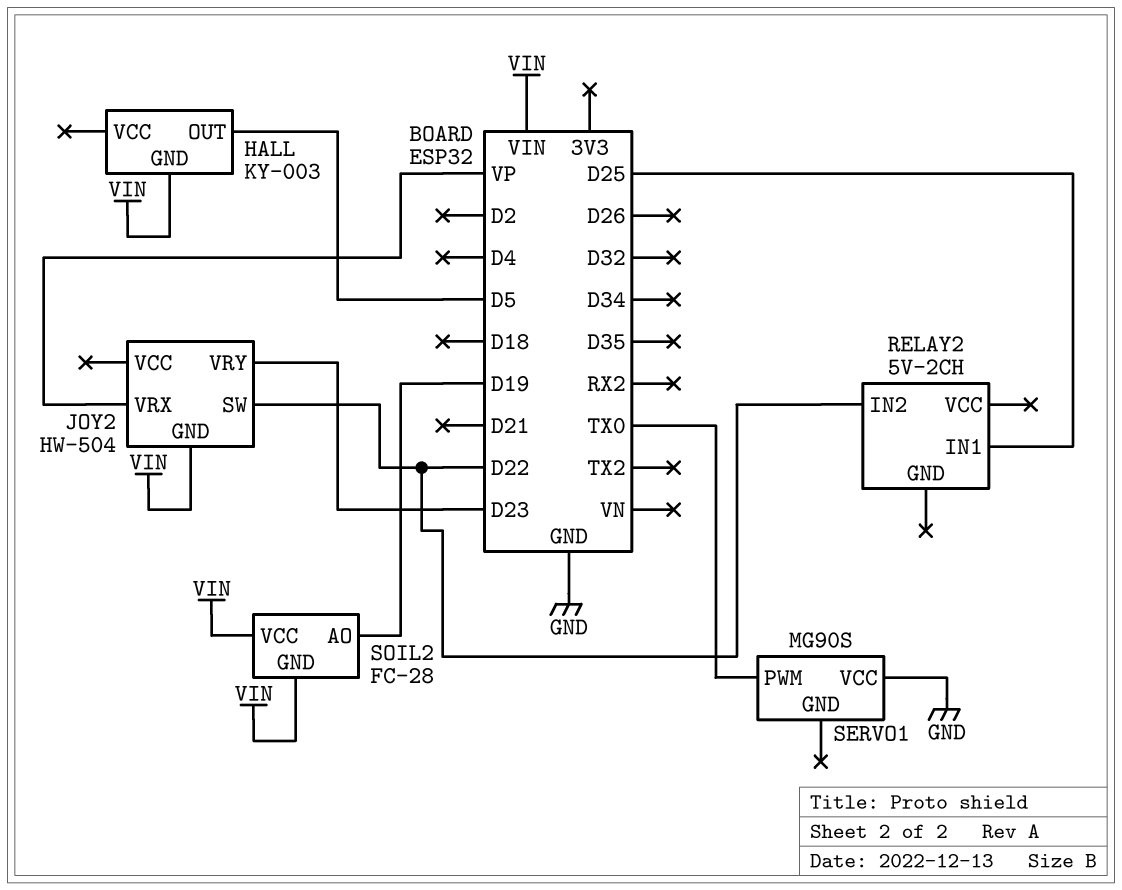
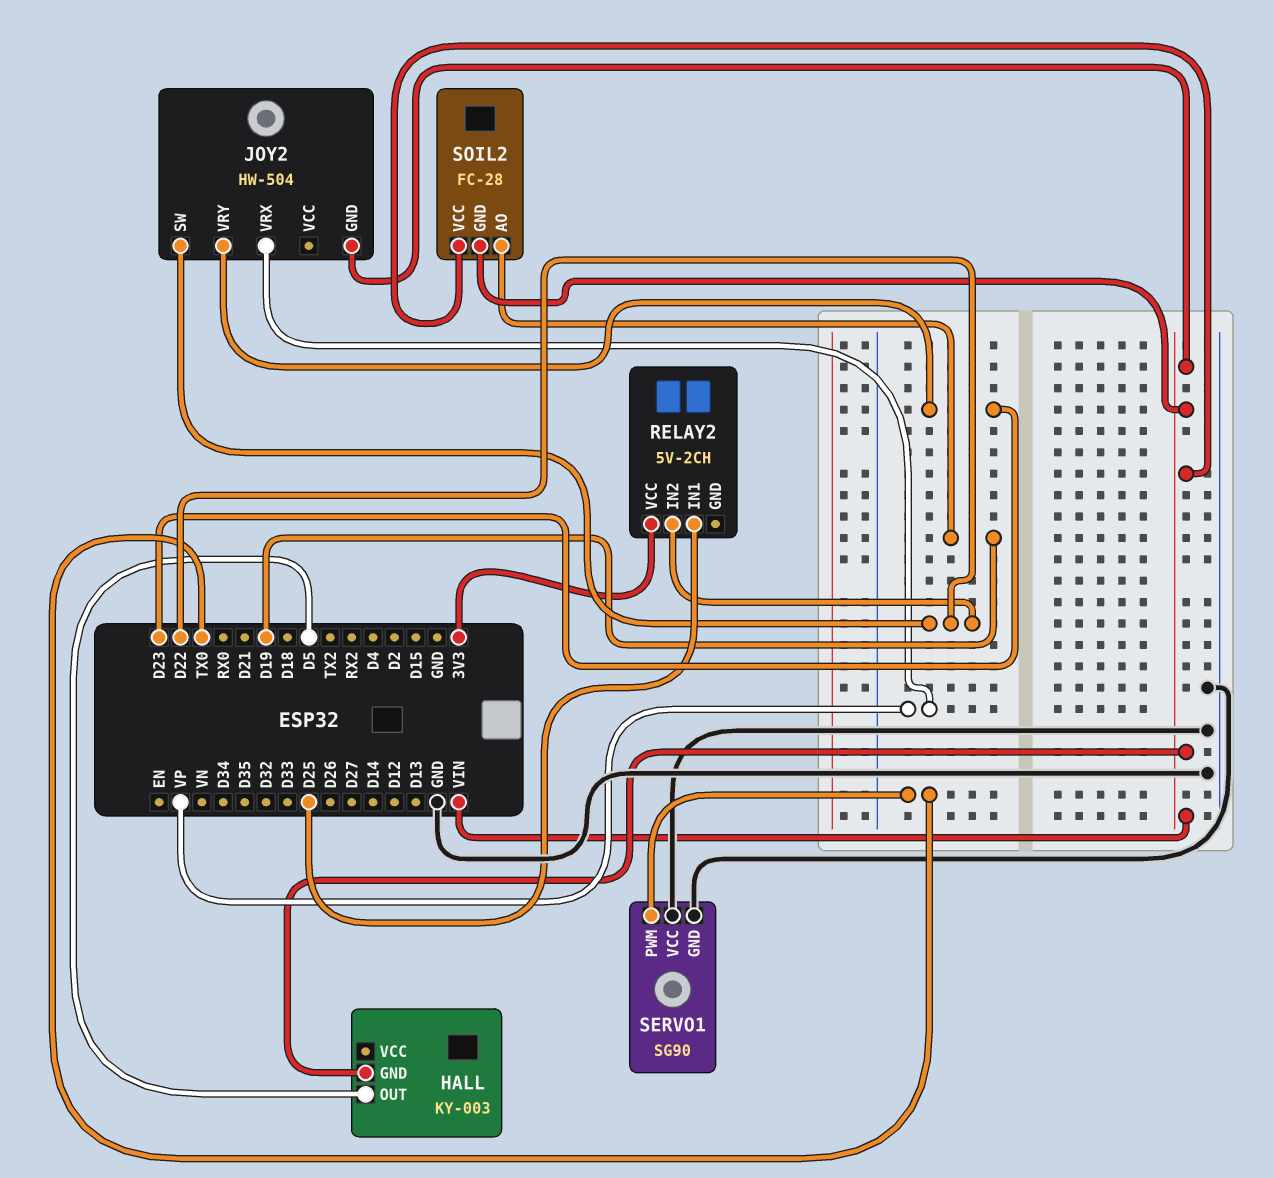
RELAY2 pin VCC: none -> 3V3
SERVO1: MG90S -> SG90
SERVO1 pin GND: none -> GND

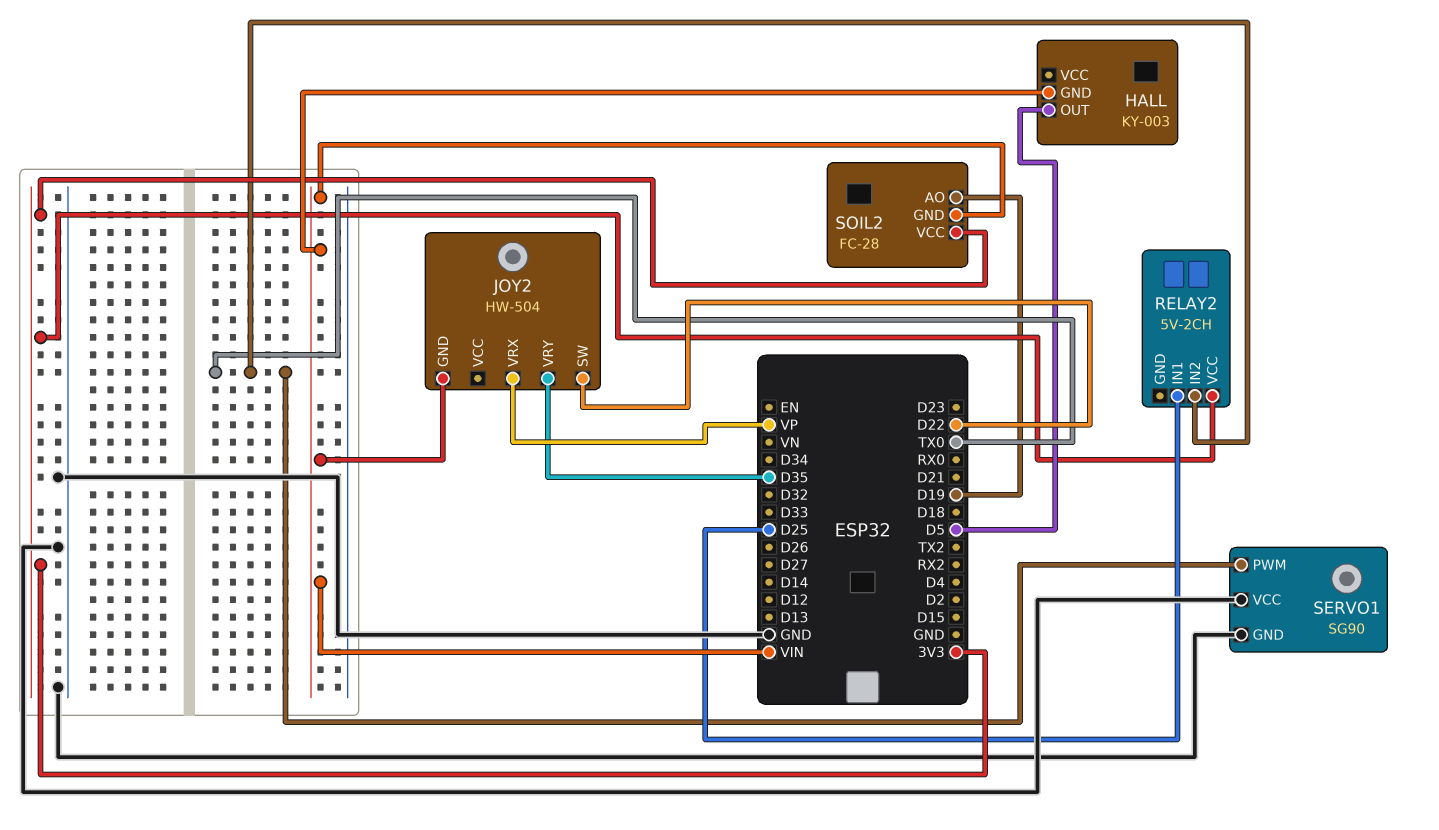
JOY2 pin VRY: D23 -> D35
RELAY2 pin IN2: D22 -> TX0
SOIL2 pin VCC: VIN -> 3V3

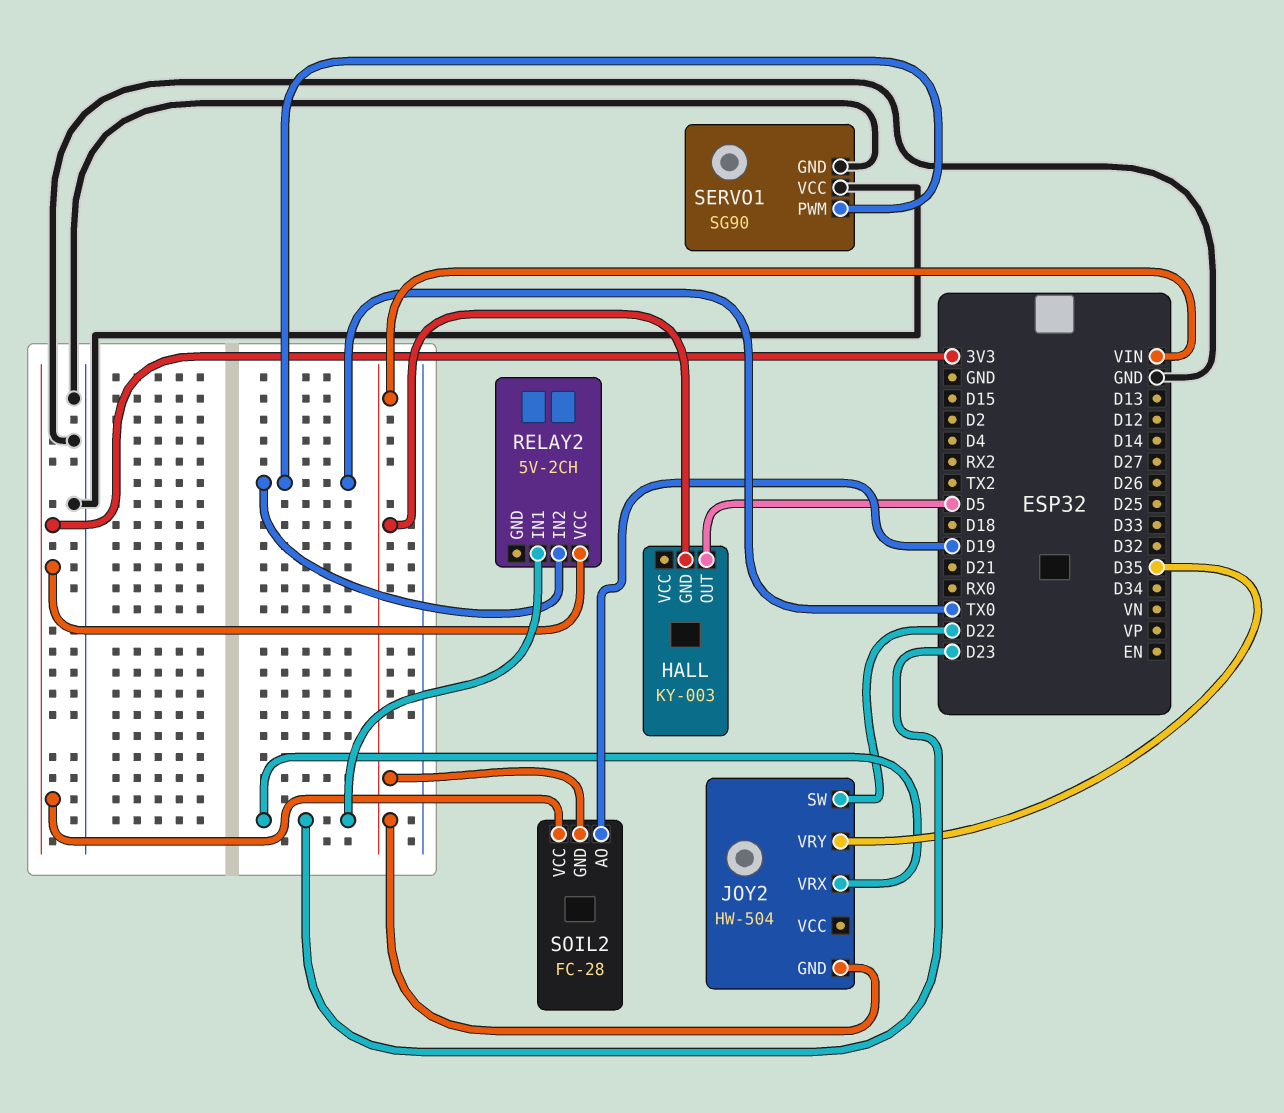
JOY2 pin VRX: VP -> D23
RELAY2 pin IN1: D25 -> D23

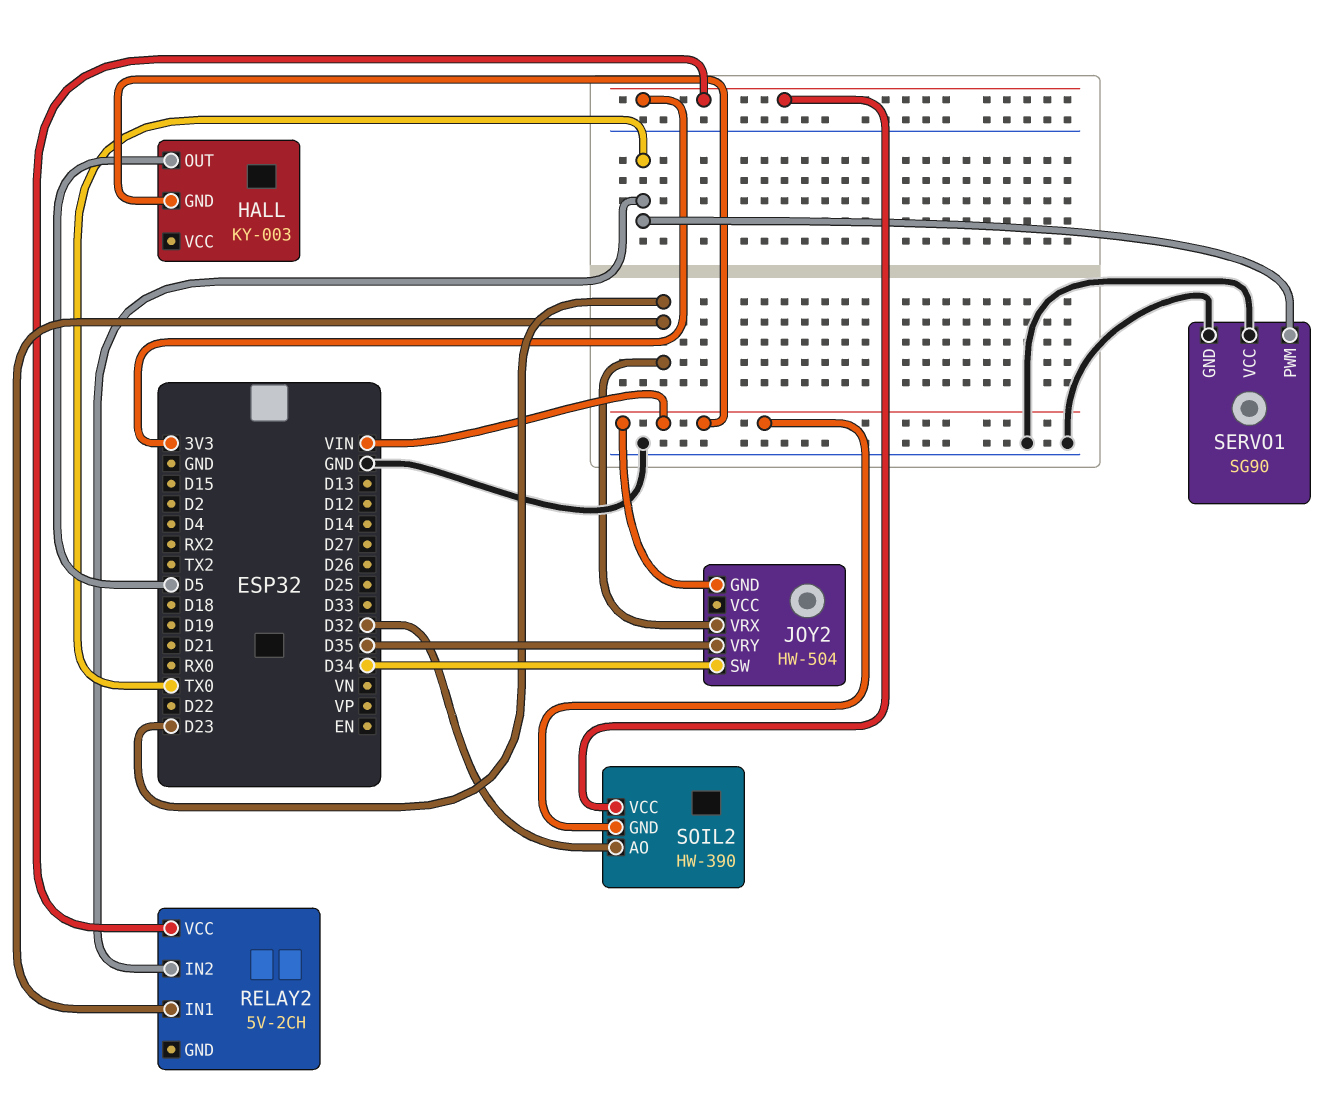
JOY2 pin SW: D22 -> D34
SOIL2: FC-28 -> HW-390
SOIL2 pin AO: D19 -> D32

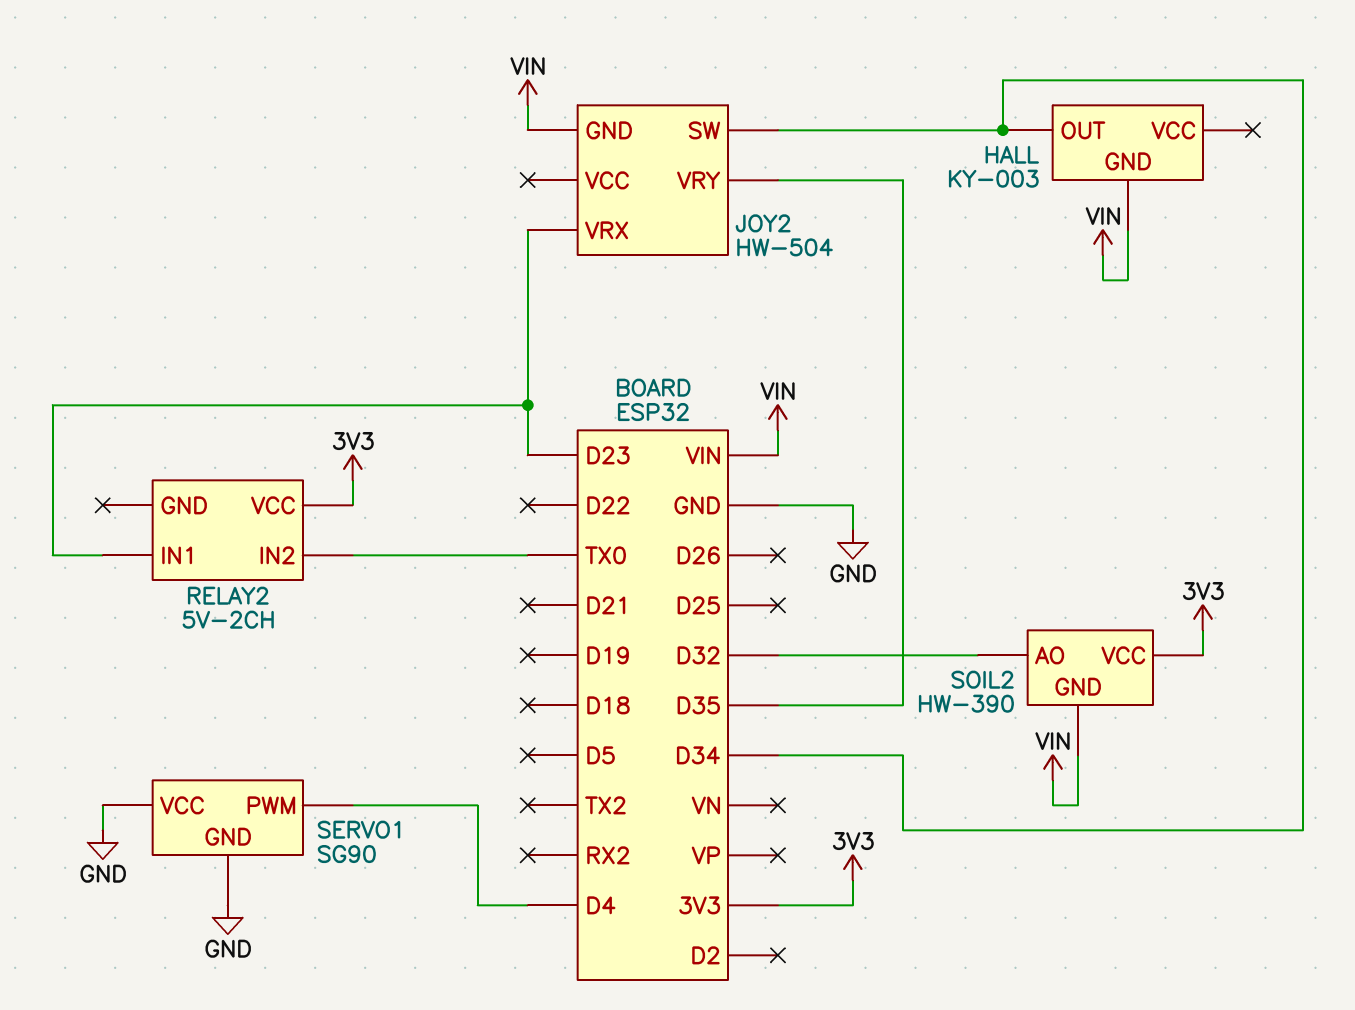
HALL pin OUT: D5 -> D34
SERVO1 pin PWM: TX0 -> D4

